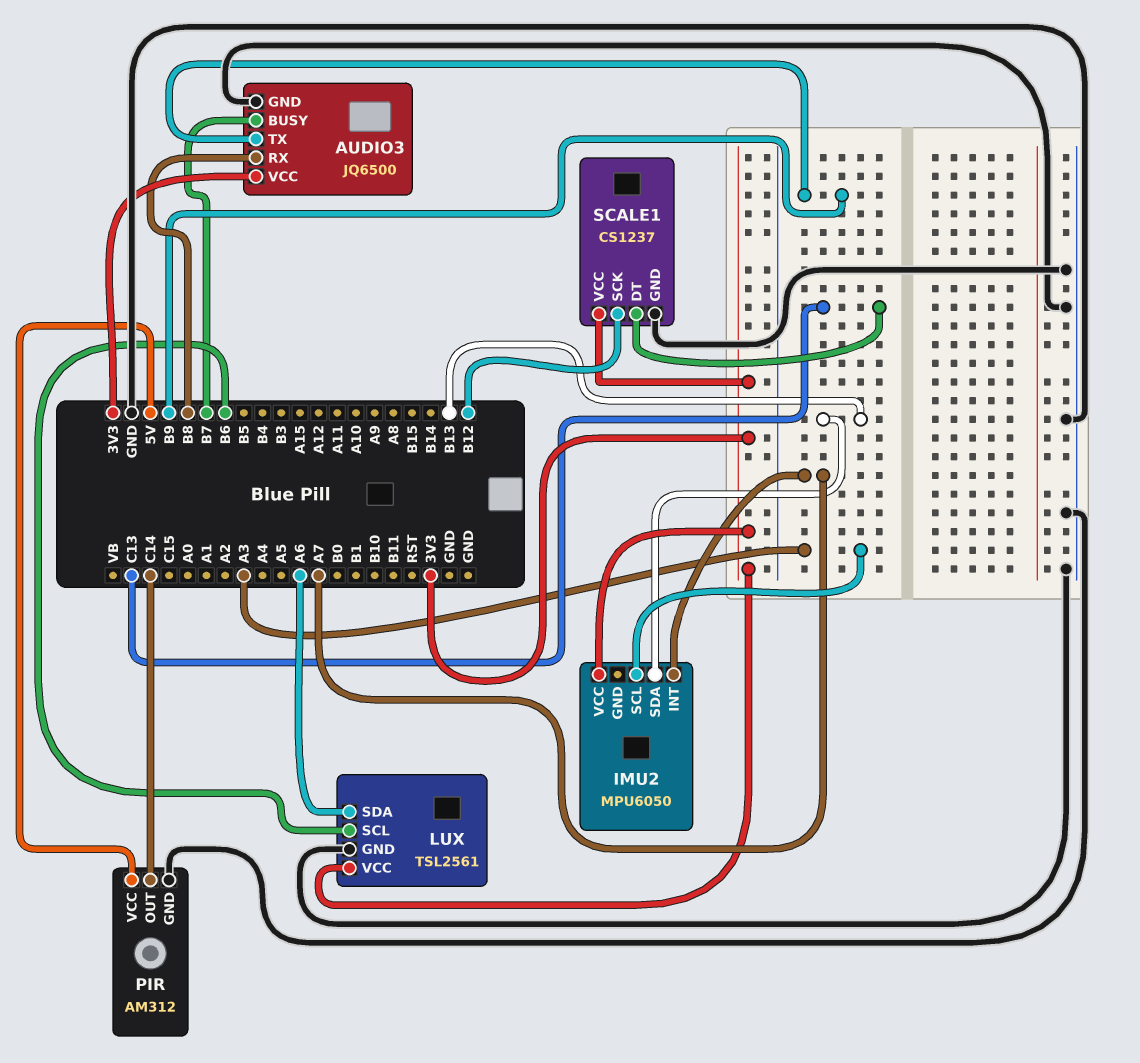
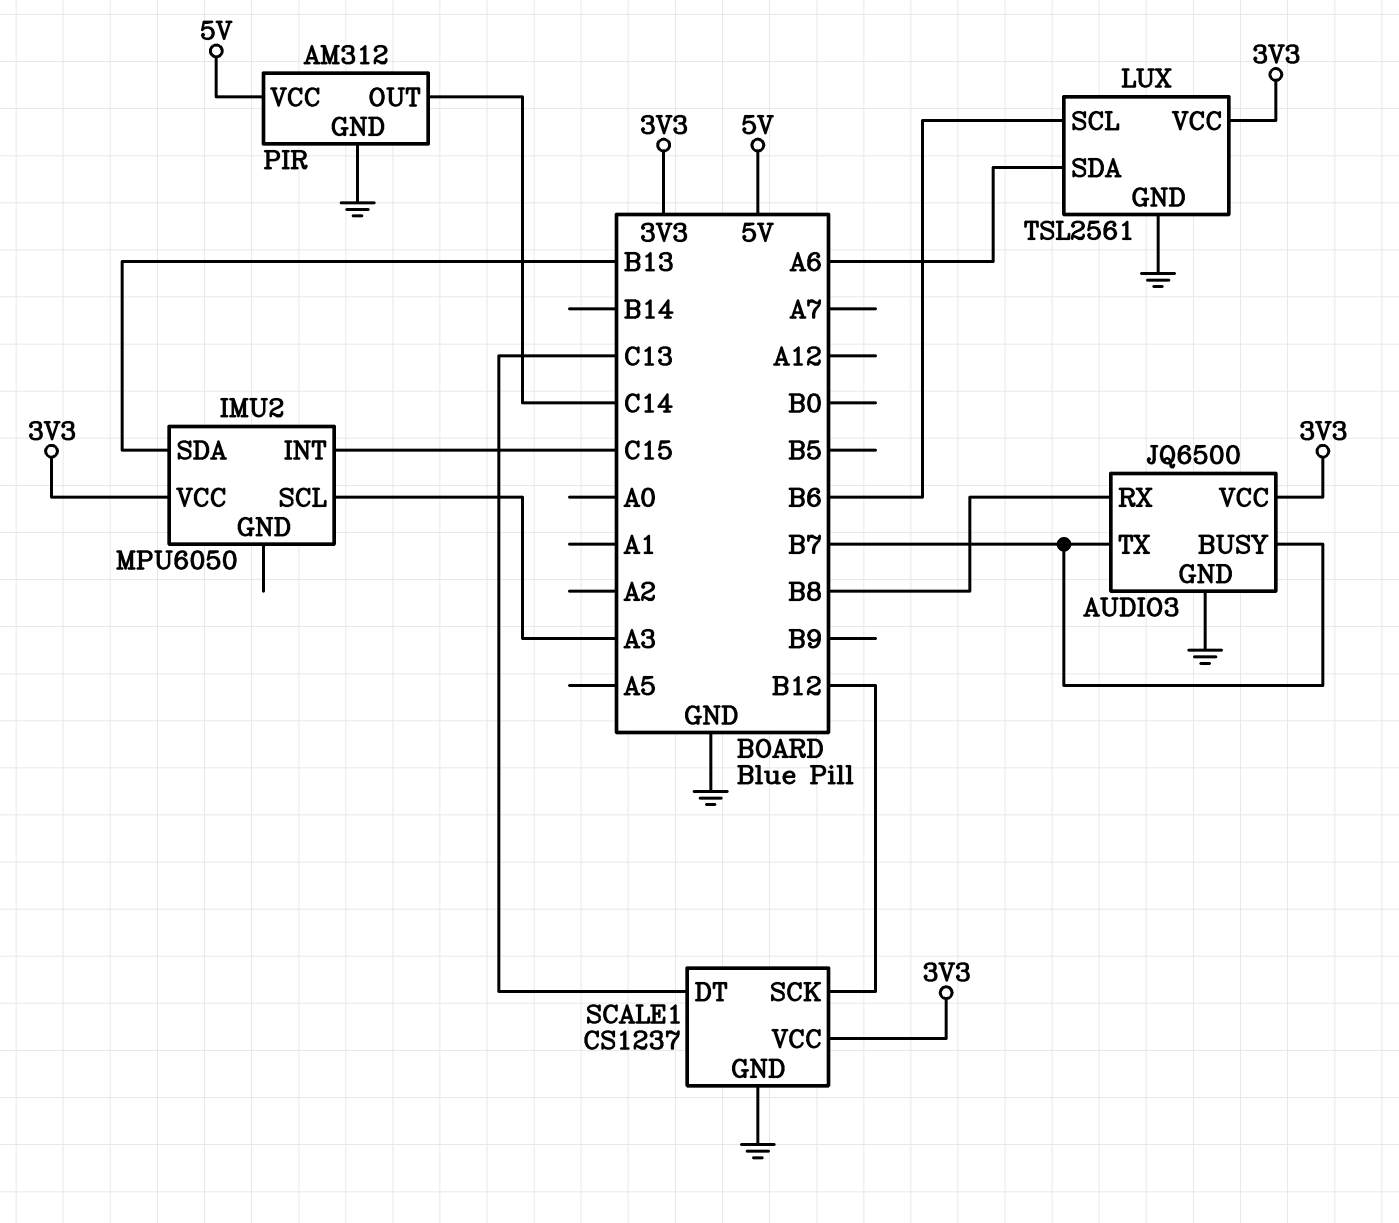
AUDIO3 pin TX: B9 -> B7
IMU2 pin INT: A7 -> C15

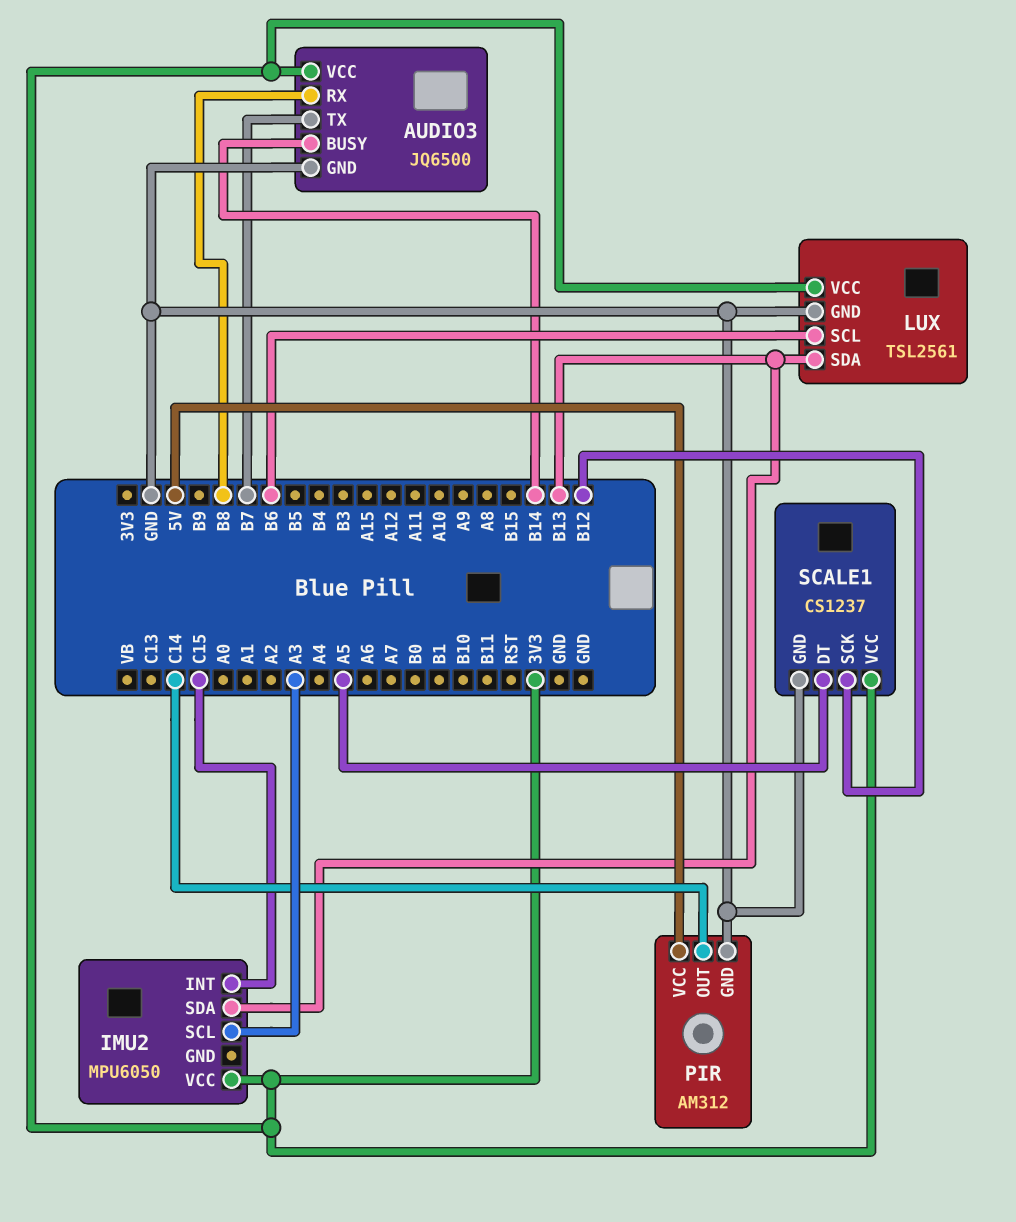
AUDIO3 pin BUSY: B7 -> B14
LUX pin SDA: A6 -> B13
SCALE1 pin DT: C13 -> A5

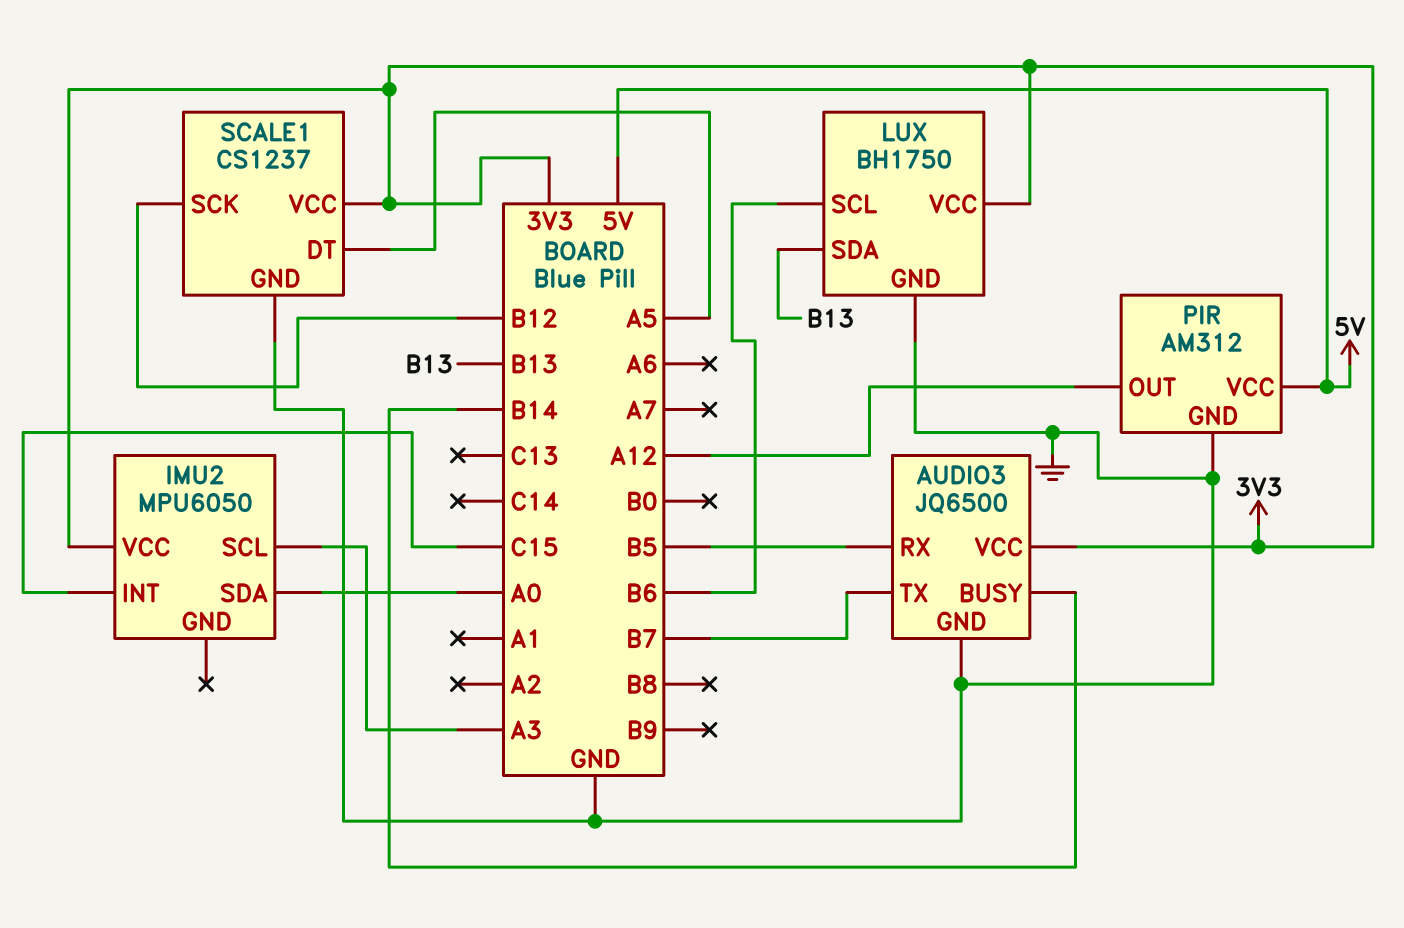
AUDIO3 pin RX: B8 -> B5
IMU2 pin SDA: B13 -> A0
LUX: TSL2561 -> BH1750
PIR pin OUT: C14 -> A12

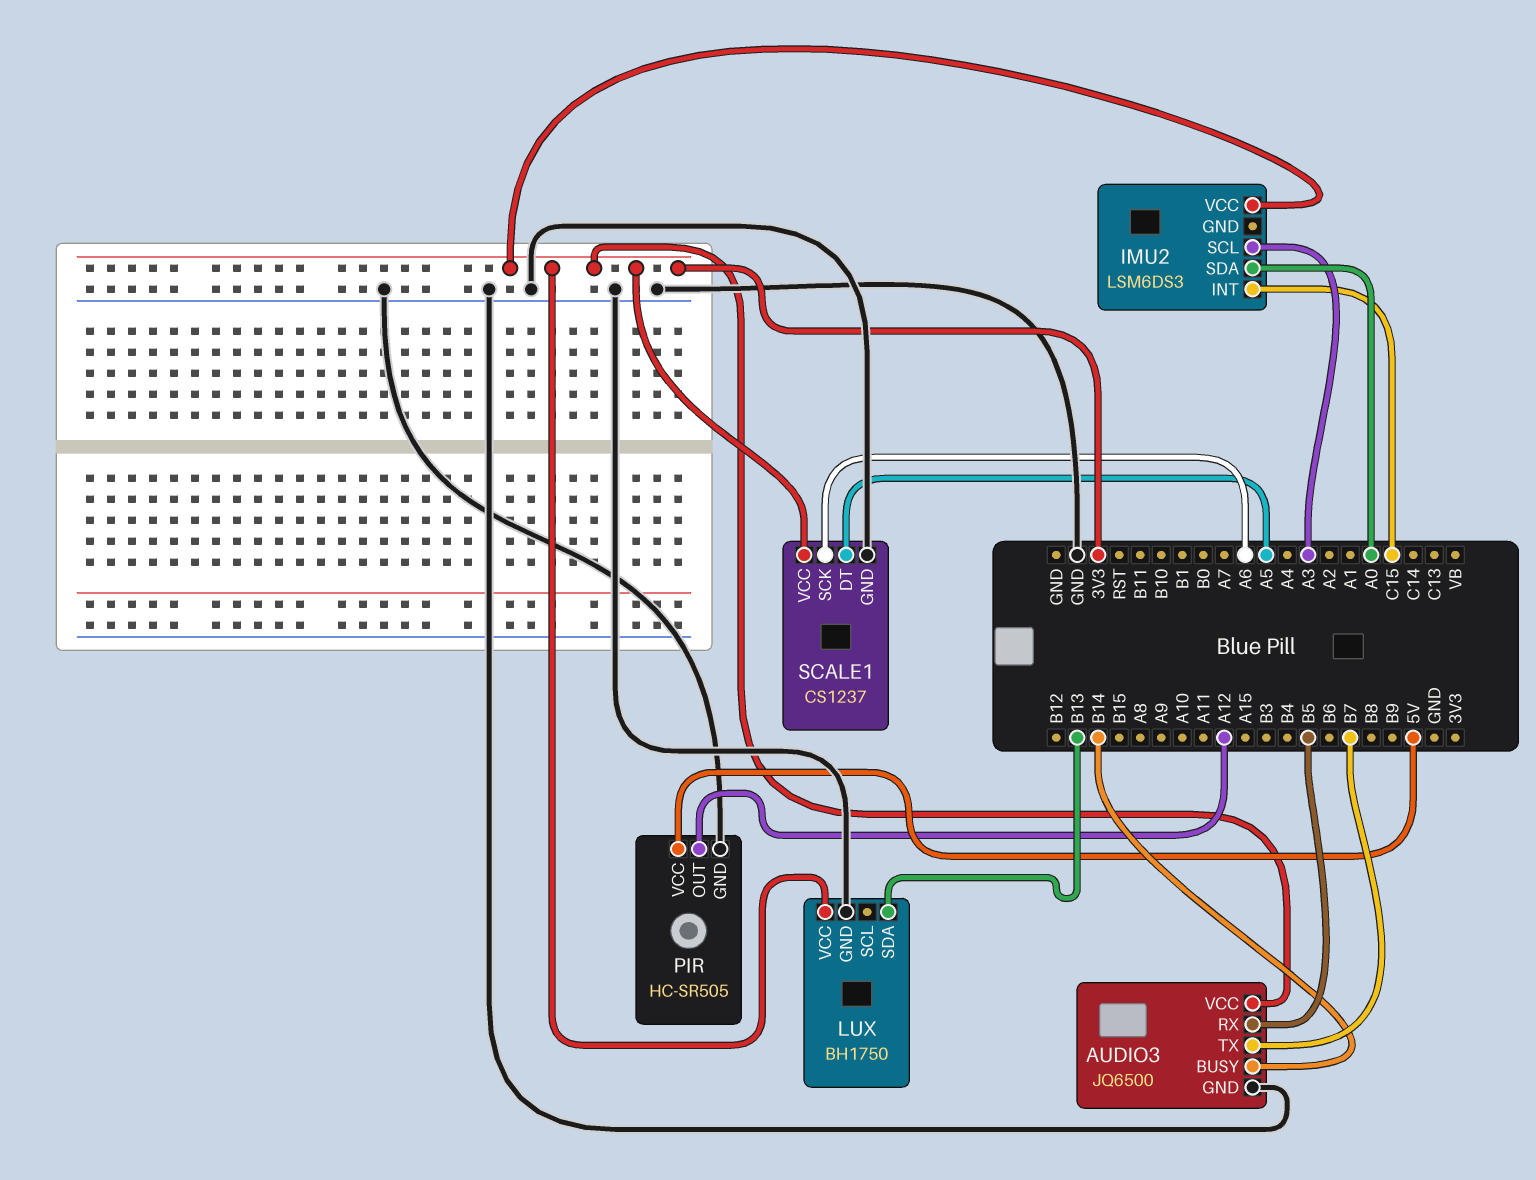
IMU2: MPU6050 -> LSM6DS3
LUX pin SCL: B6 -> none
PIR: AM312 -> HC-SR505
SCALE1 pin SCK: B12 -> A6

